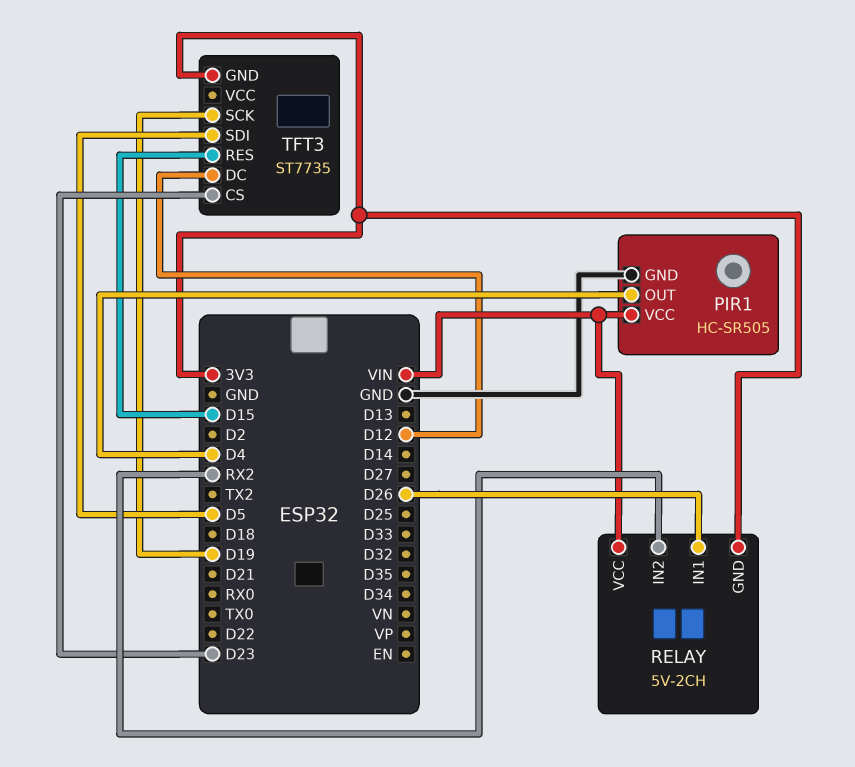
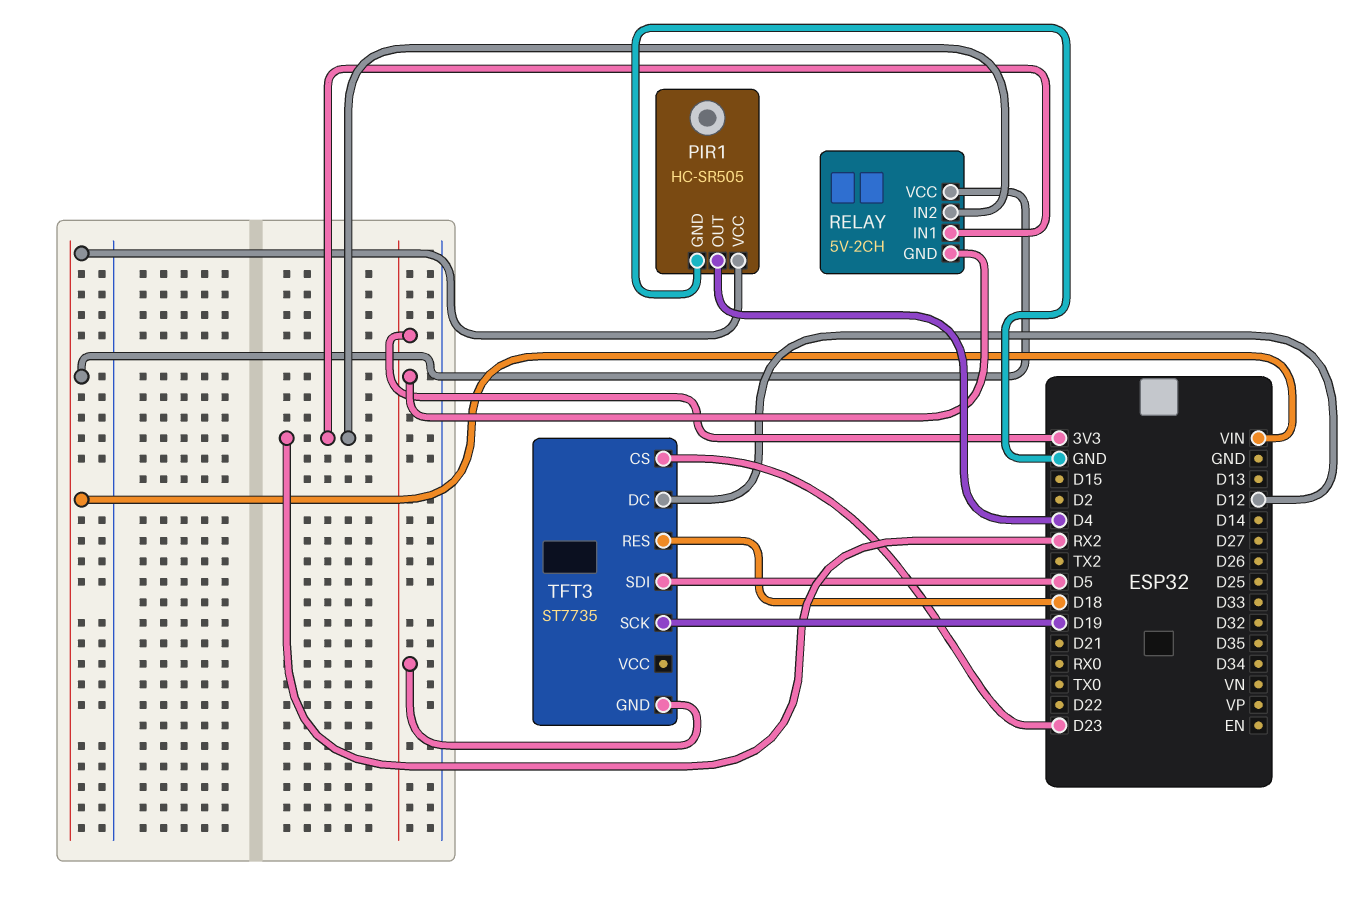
RELAY pin IN1: D26 -> RX2
TFT3 pin RES: D15 -> D18

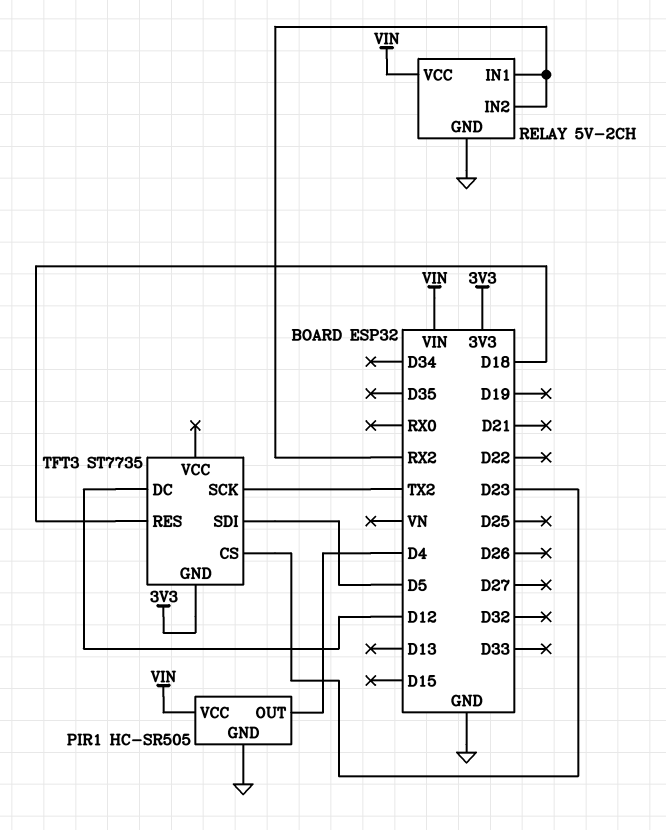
RELAY pin GND: 3V3 -> GND
TFT3 pin SCK: D19 -> TX2

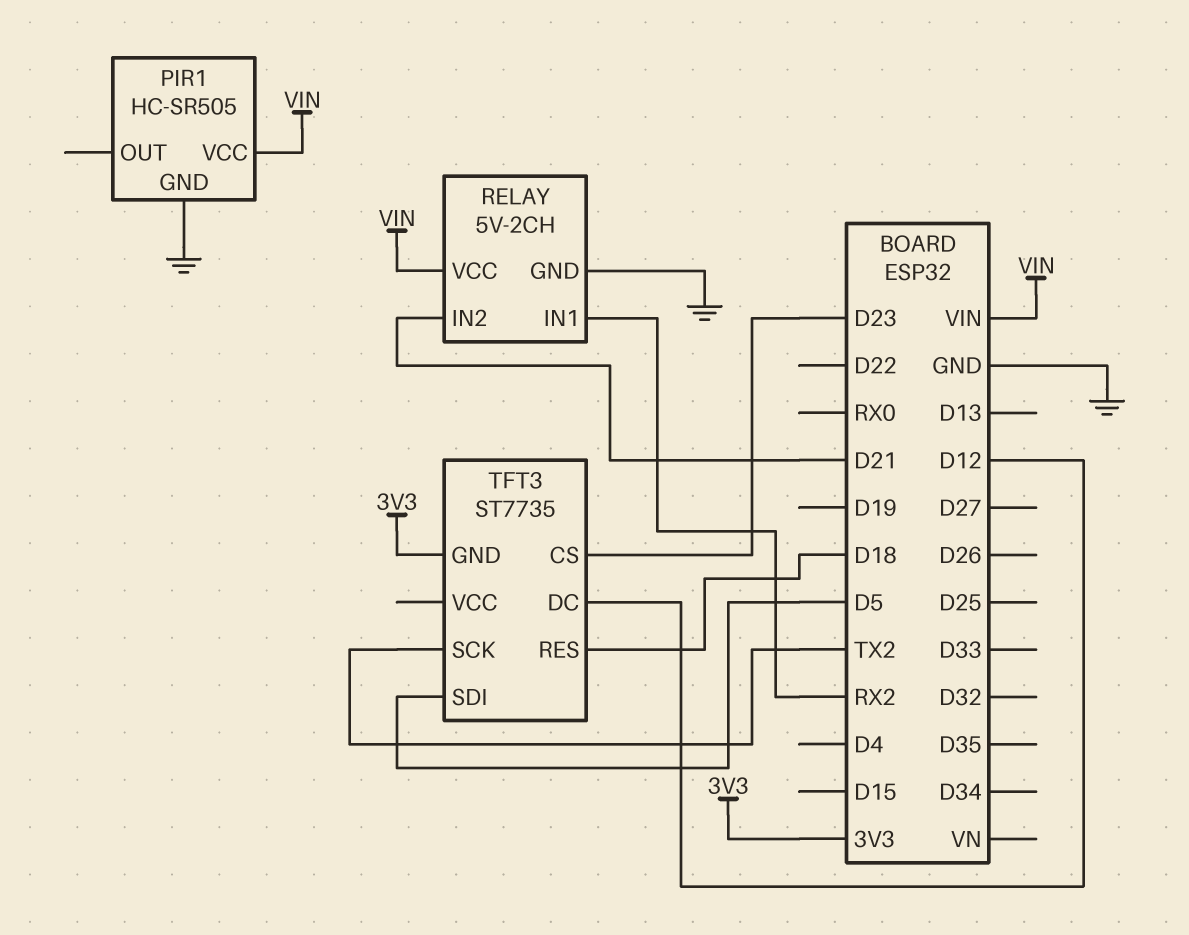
PIR1 pin OUT: D4 -> none
RELAY pin IN2: RX2 -> D21

